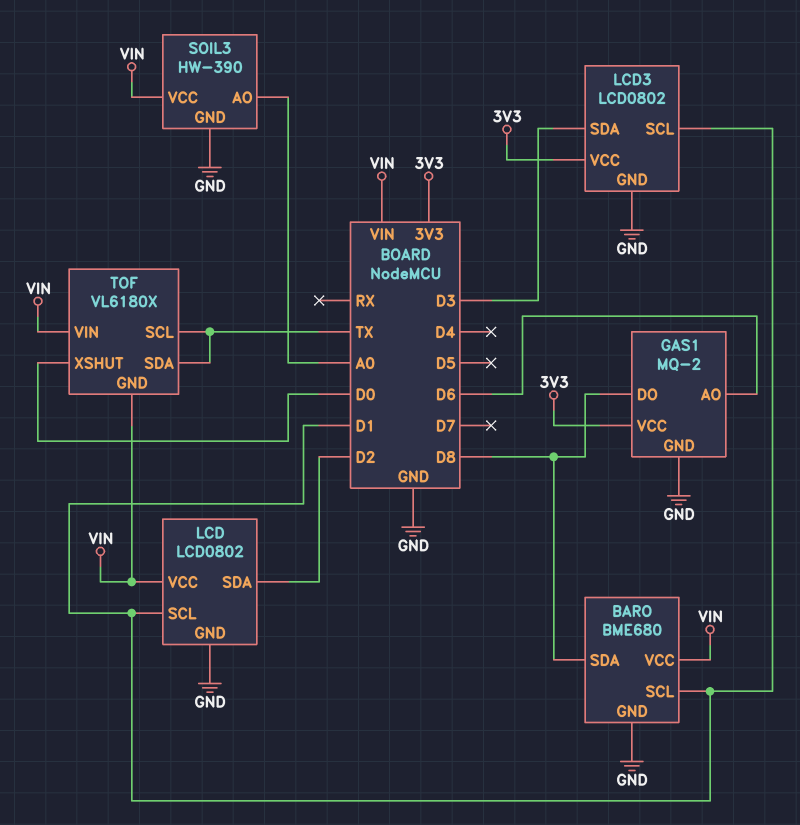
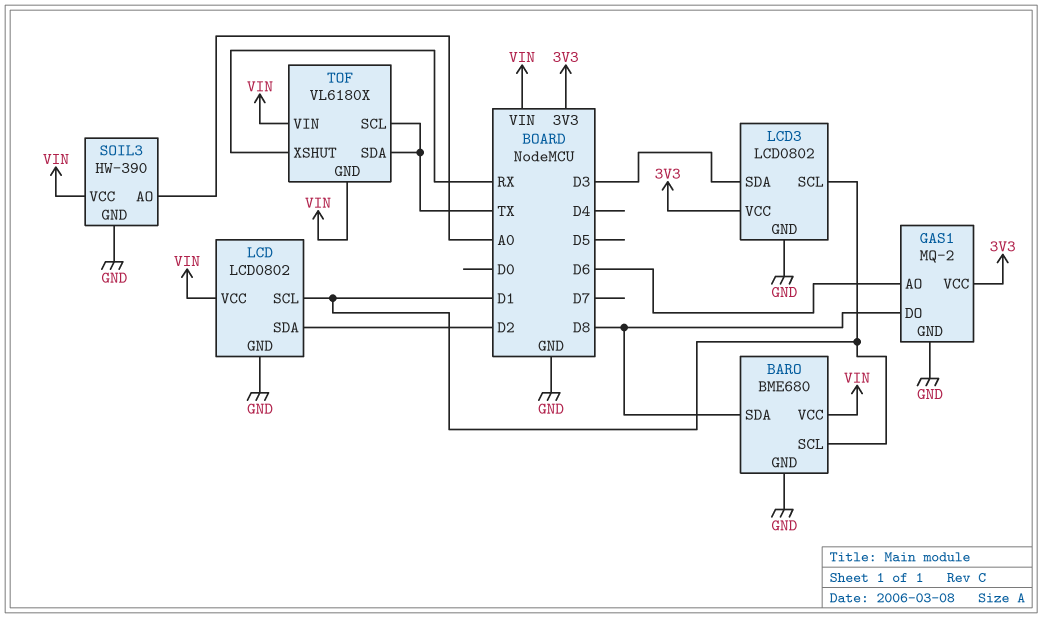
TOF pin XSHUT: D0 -> RX

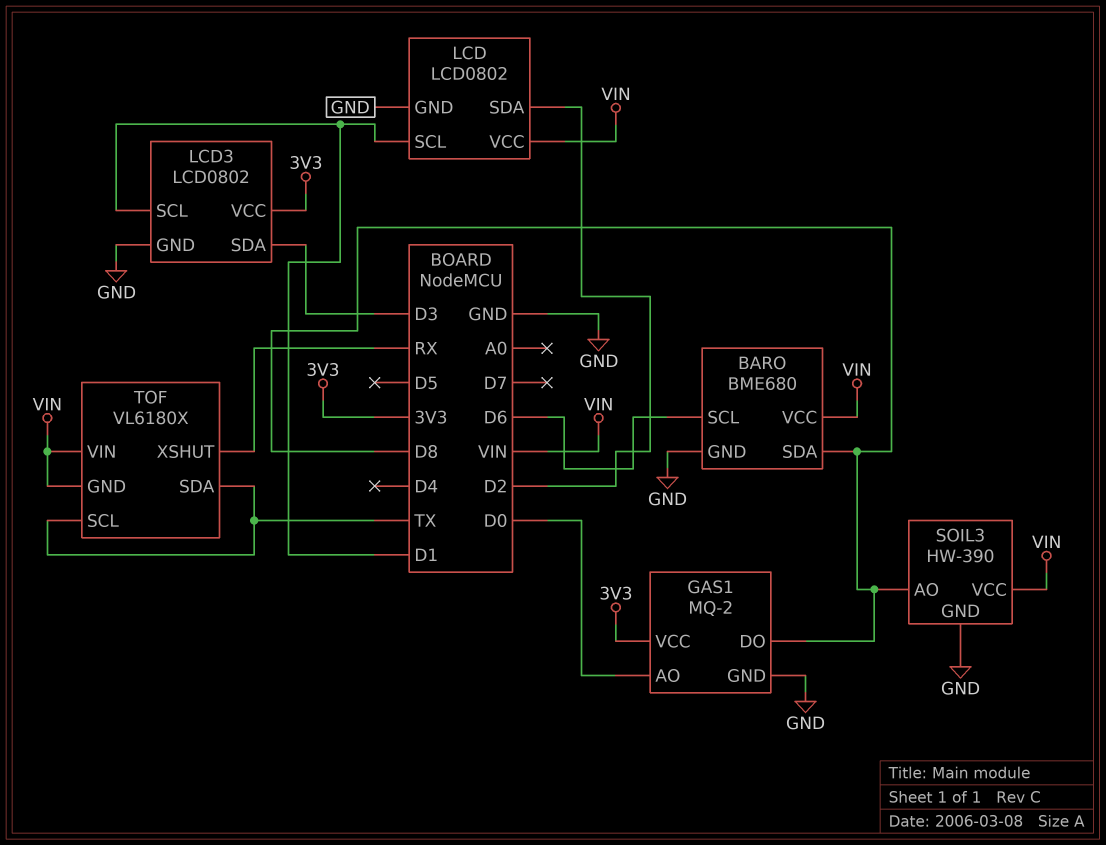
BARO pin SCL: D1 -> D6
GAS1 pin AO: D6 -> D0
SOIL3 pin AO: A0 -> D8

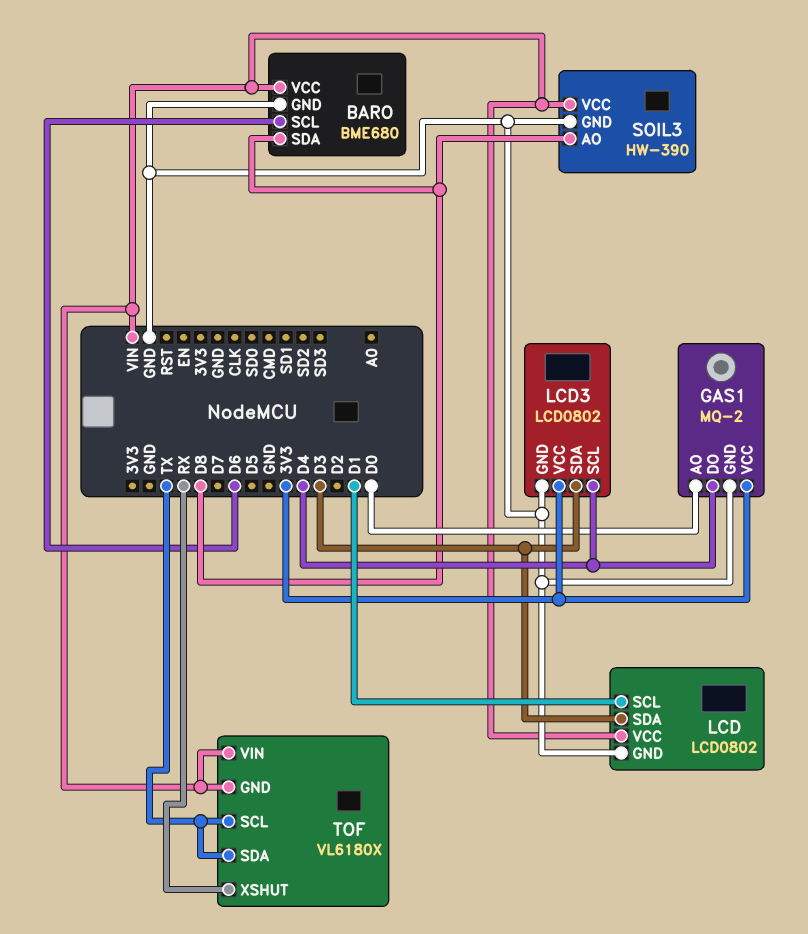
GAS1 pin DO: D8 -> D4
LCD pin SDA: D2 -> D3
LCD3 pin SCL: D1 -> D4

